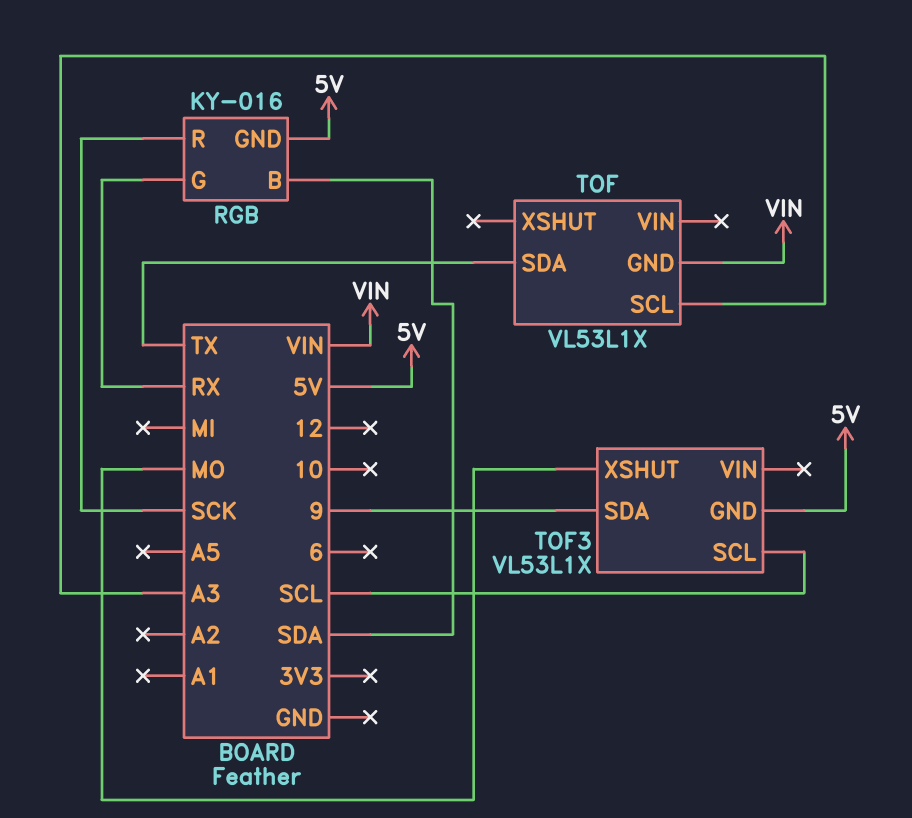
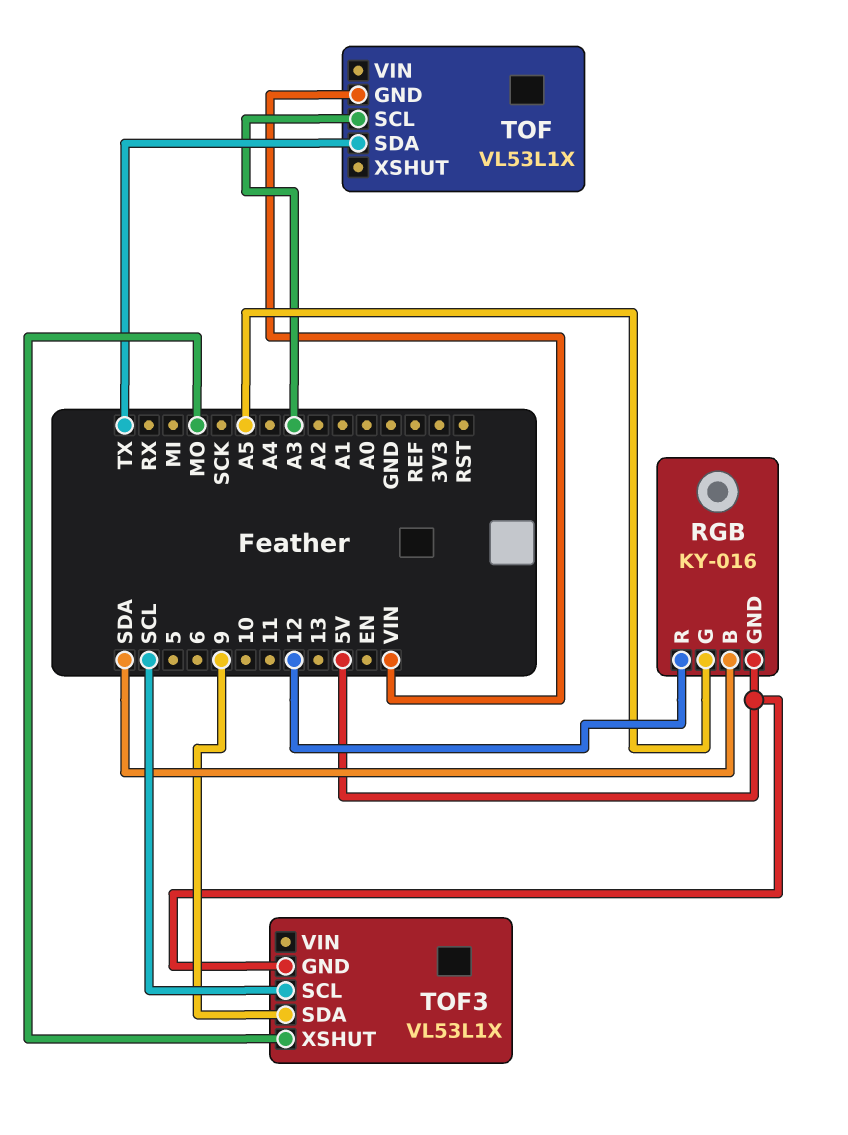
RGB pin G: RX -> A5
RGB pin R: SCK -> 12

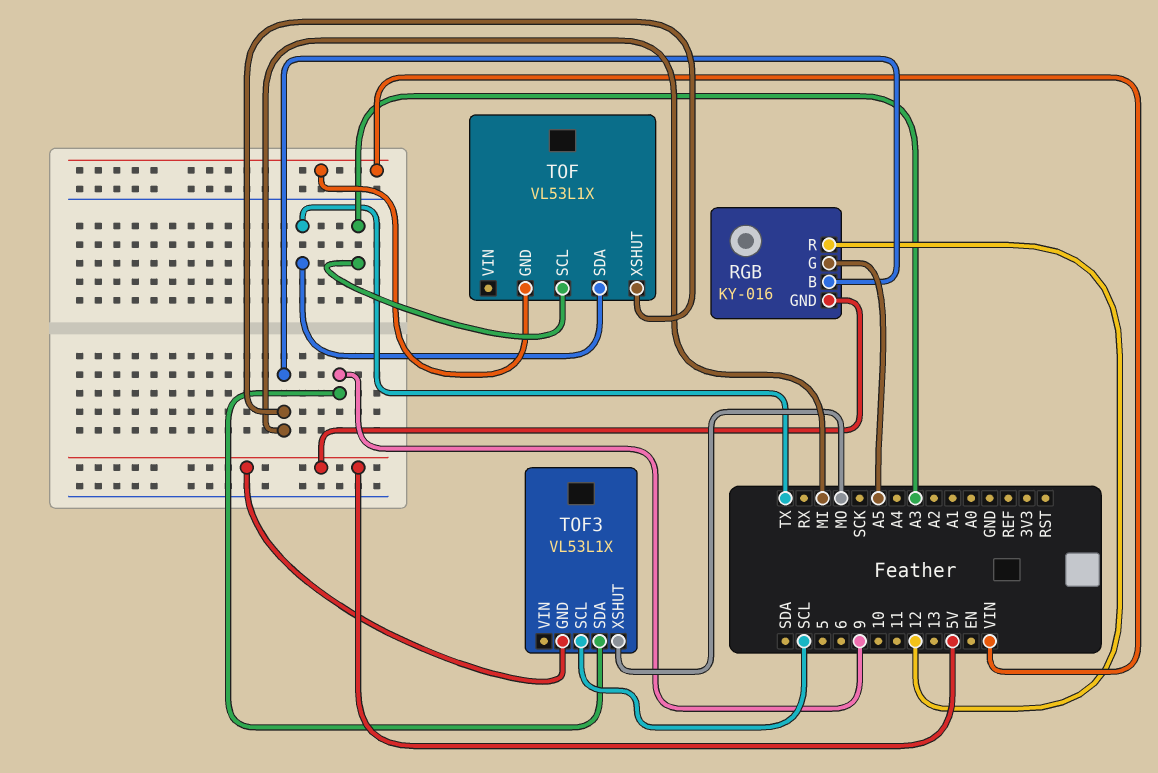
RGB pin B: SDA -> MI
TOF pin XSHUT: none -> MI

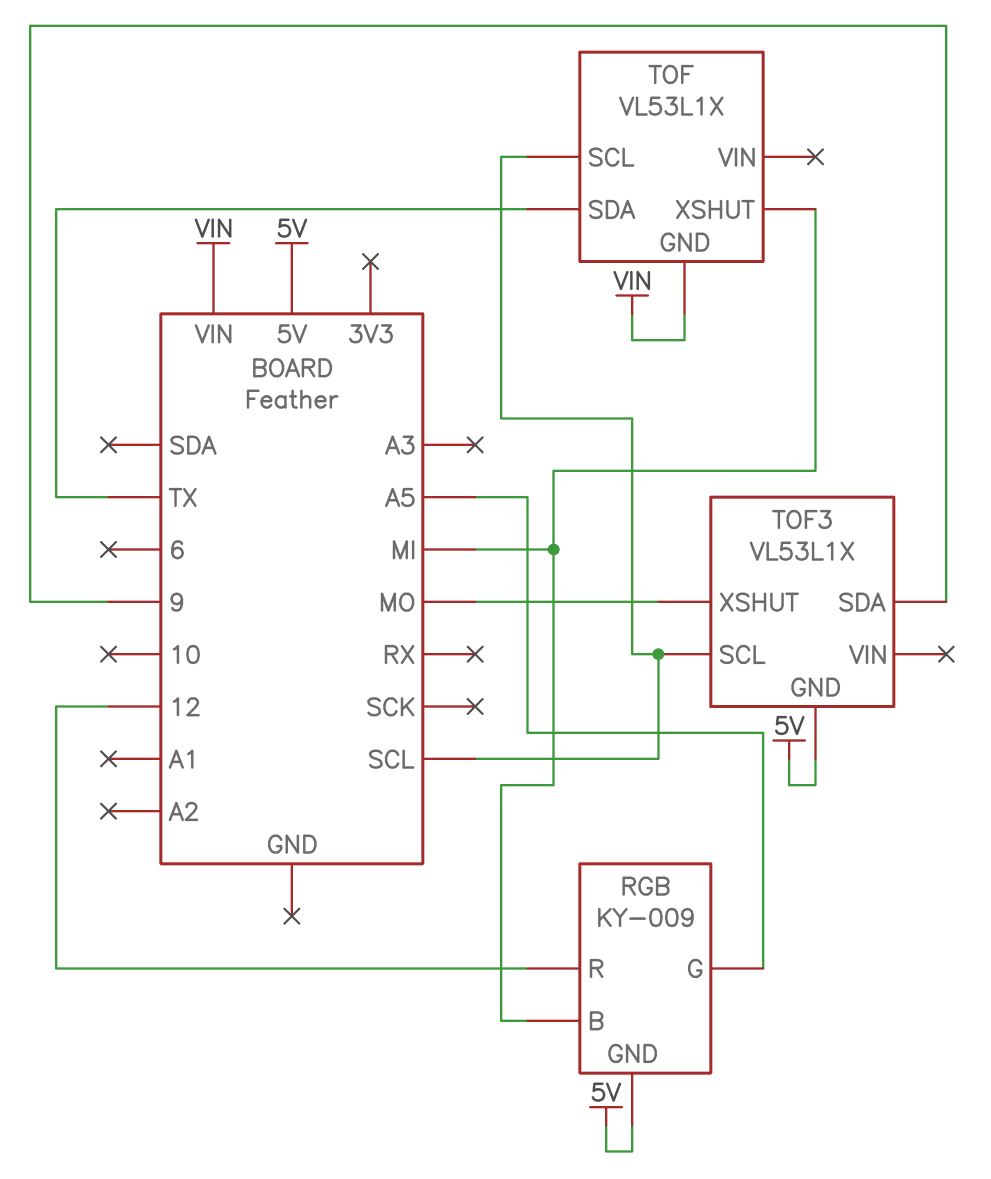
RGB: KY-016 -> KY-009
TOF pin SCL: A3 -> SCL

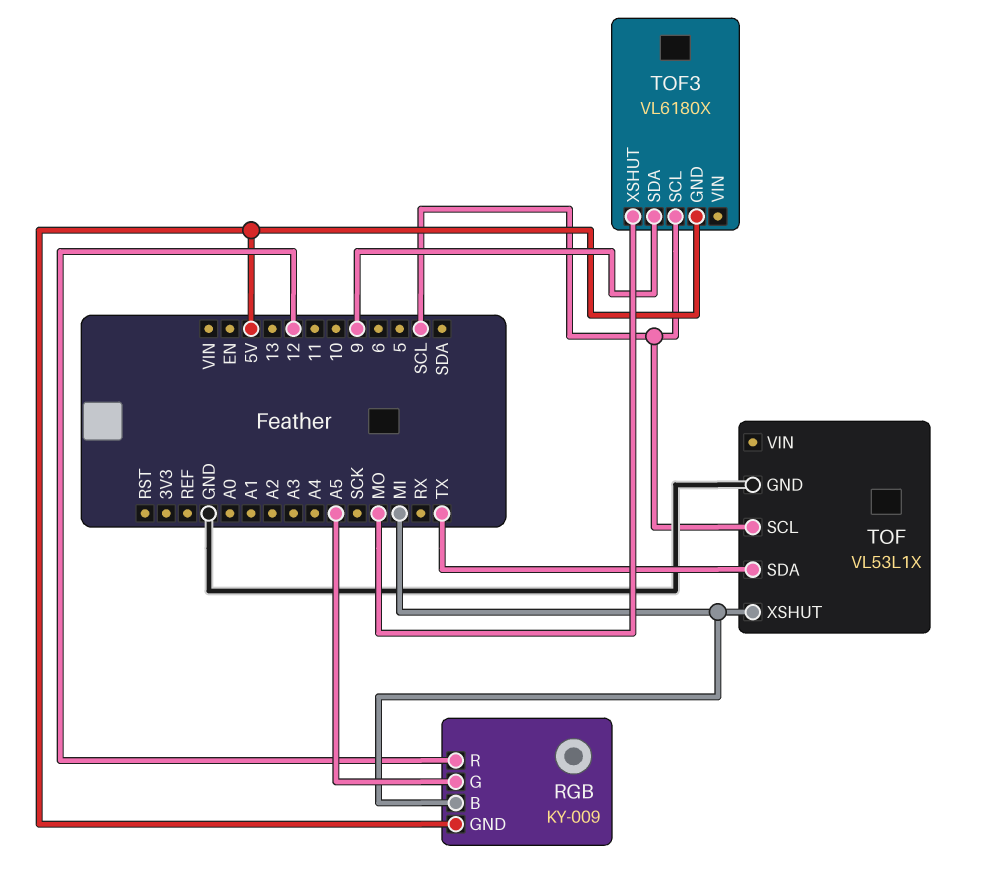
TOF pin GND: VIN -> GND
TOF3: VL53L1X -> VL6180X

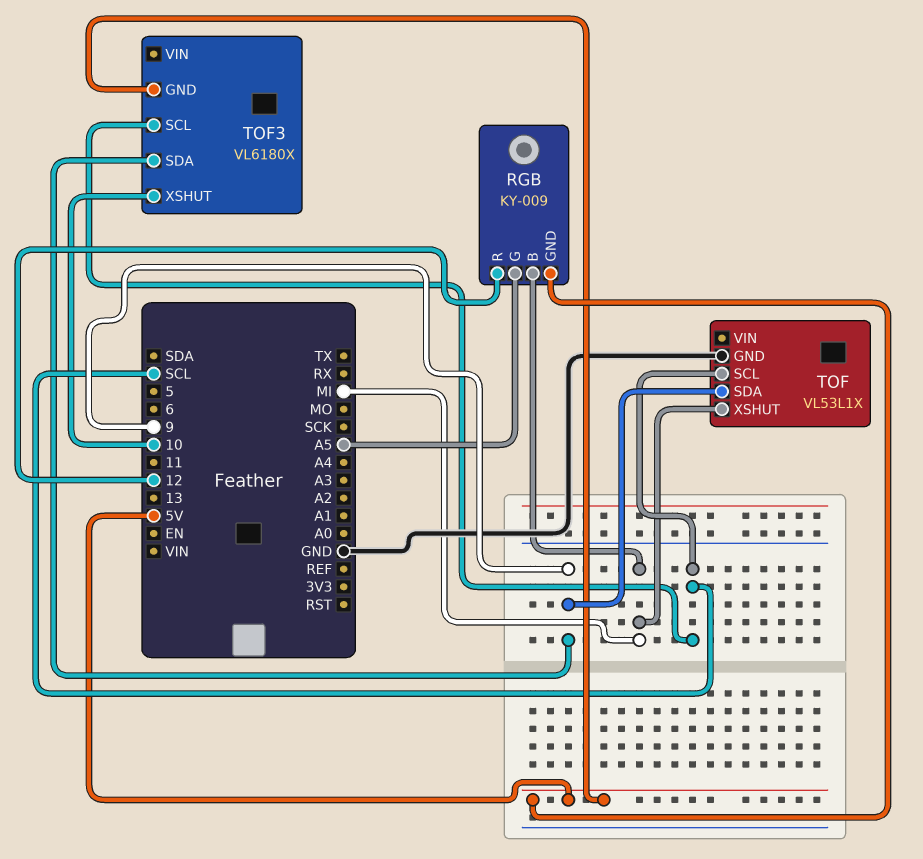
TOF pin SDA: TX -> 9
TOF3 pin XSHUT: MO -> 10

